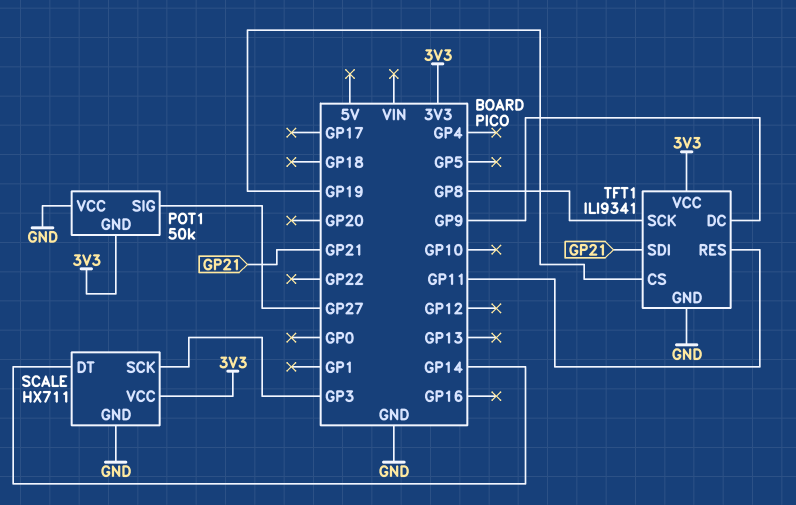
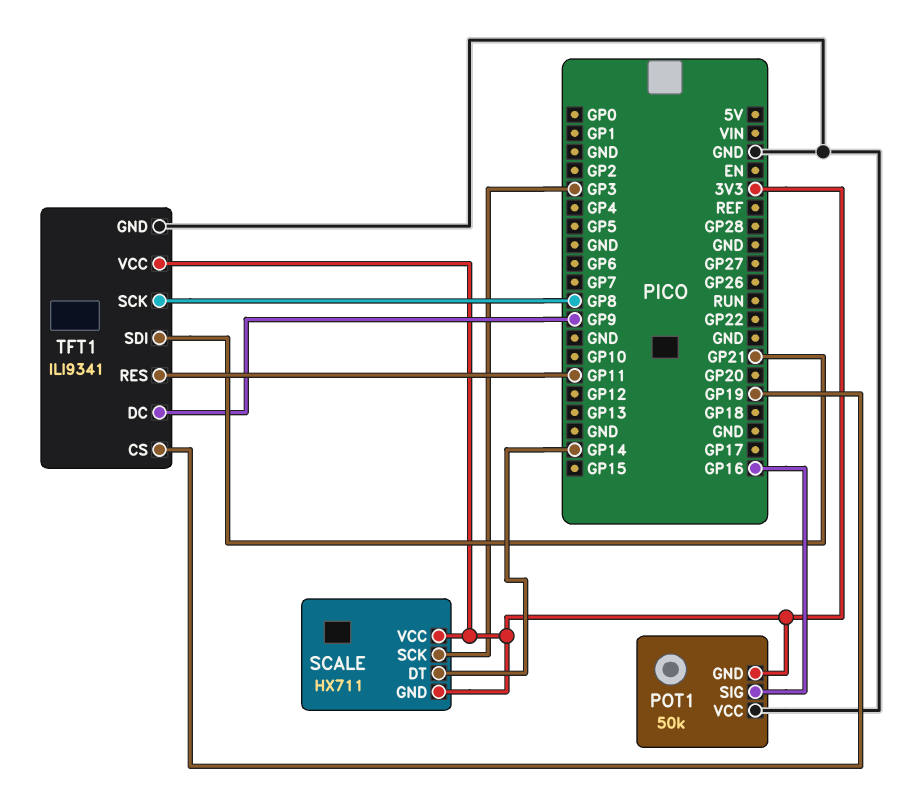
POT1 pin SIG: GP27 -> GP16
SCALE pin GND: GND -> 3V3

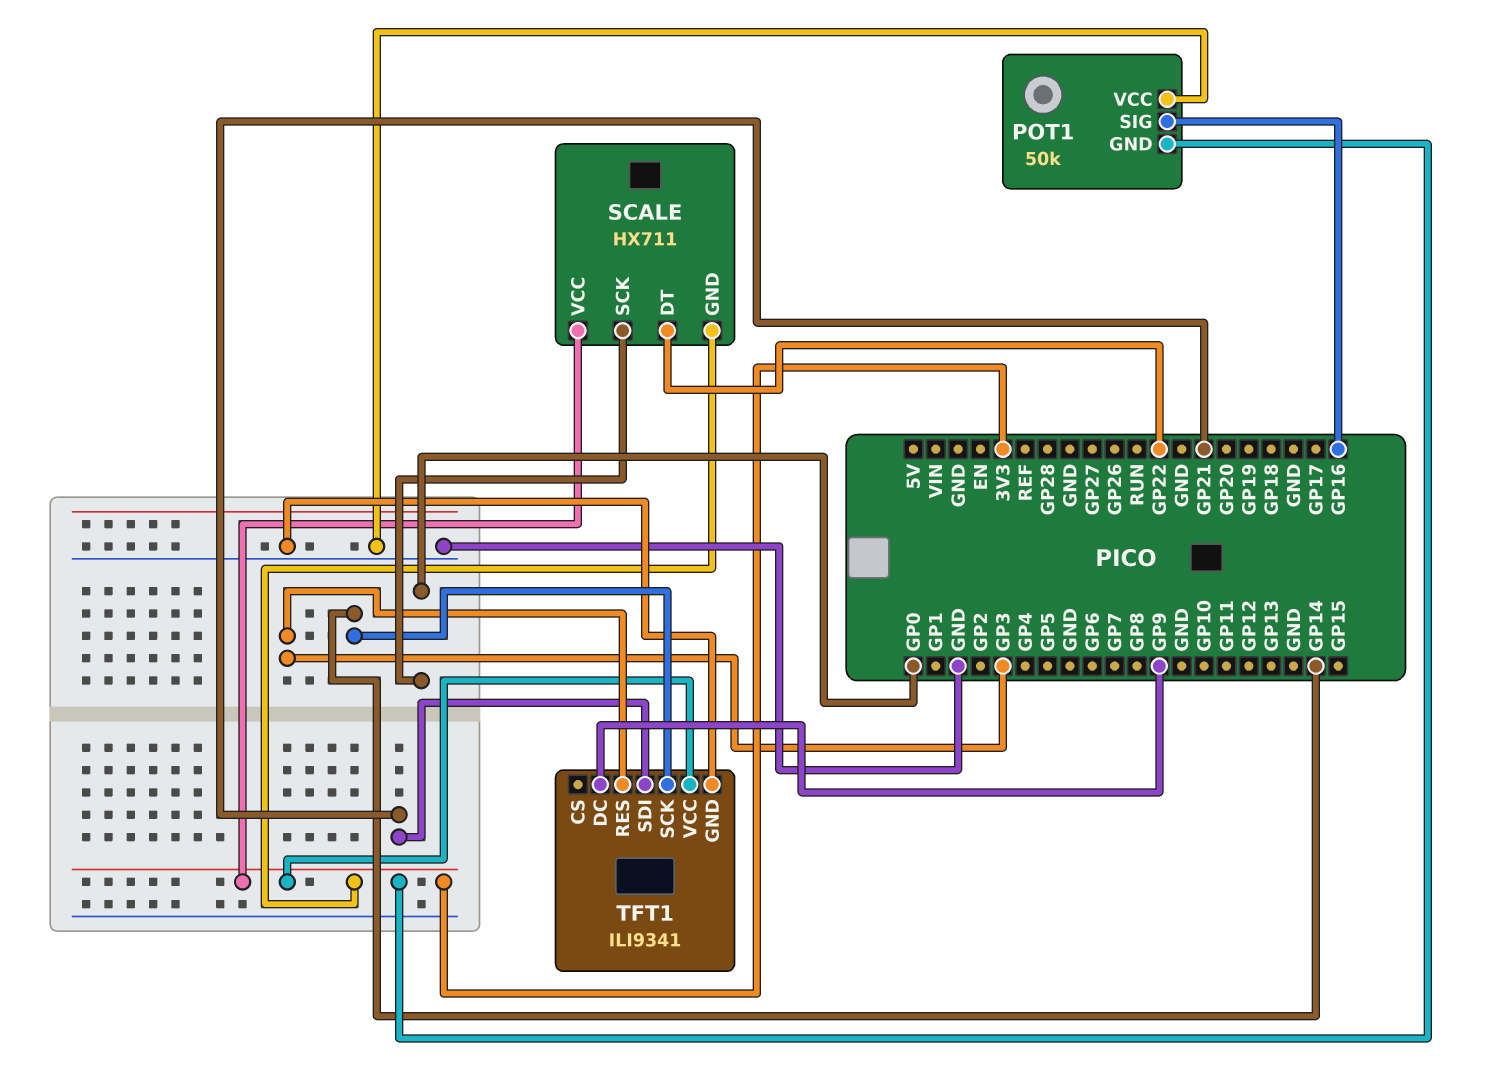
SCALE pin DT: GP14 -> GP22
SCALE pin SCK: GP3 -> GP0
TFT1 pin CS: GP19 -> none
TFT1 pin RES: GP11 -> GP3
TFT1 pin SCK: GP8 -> GP14

